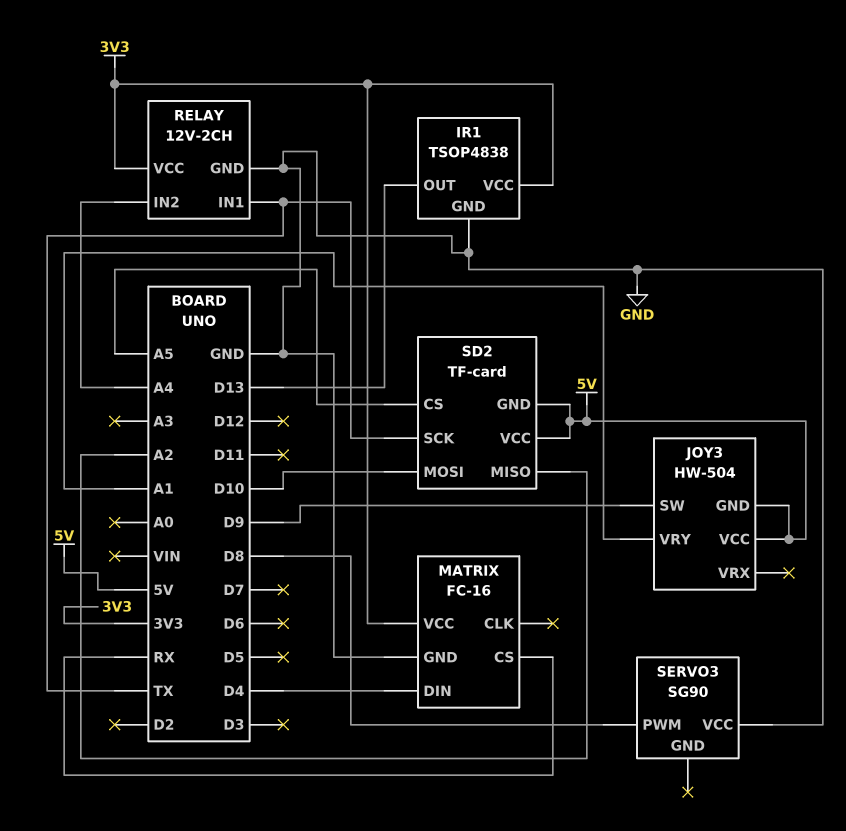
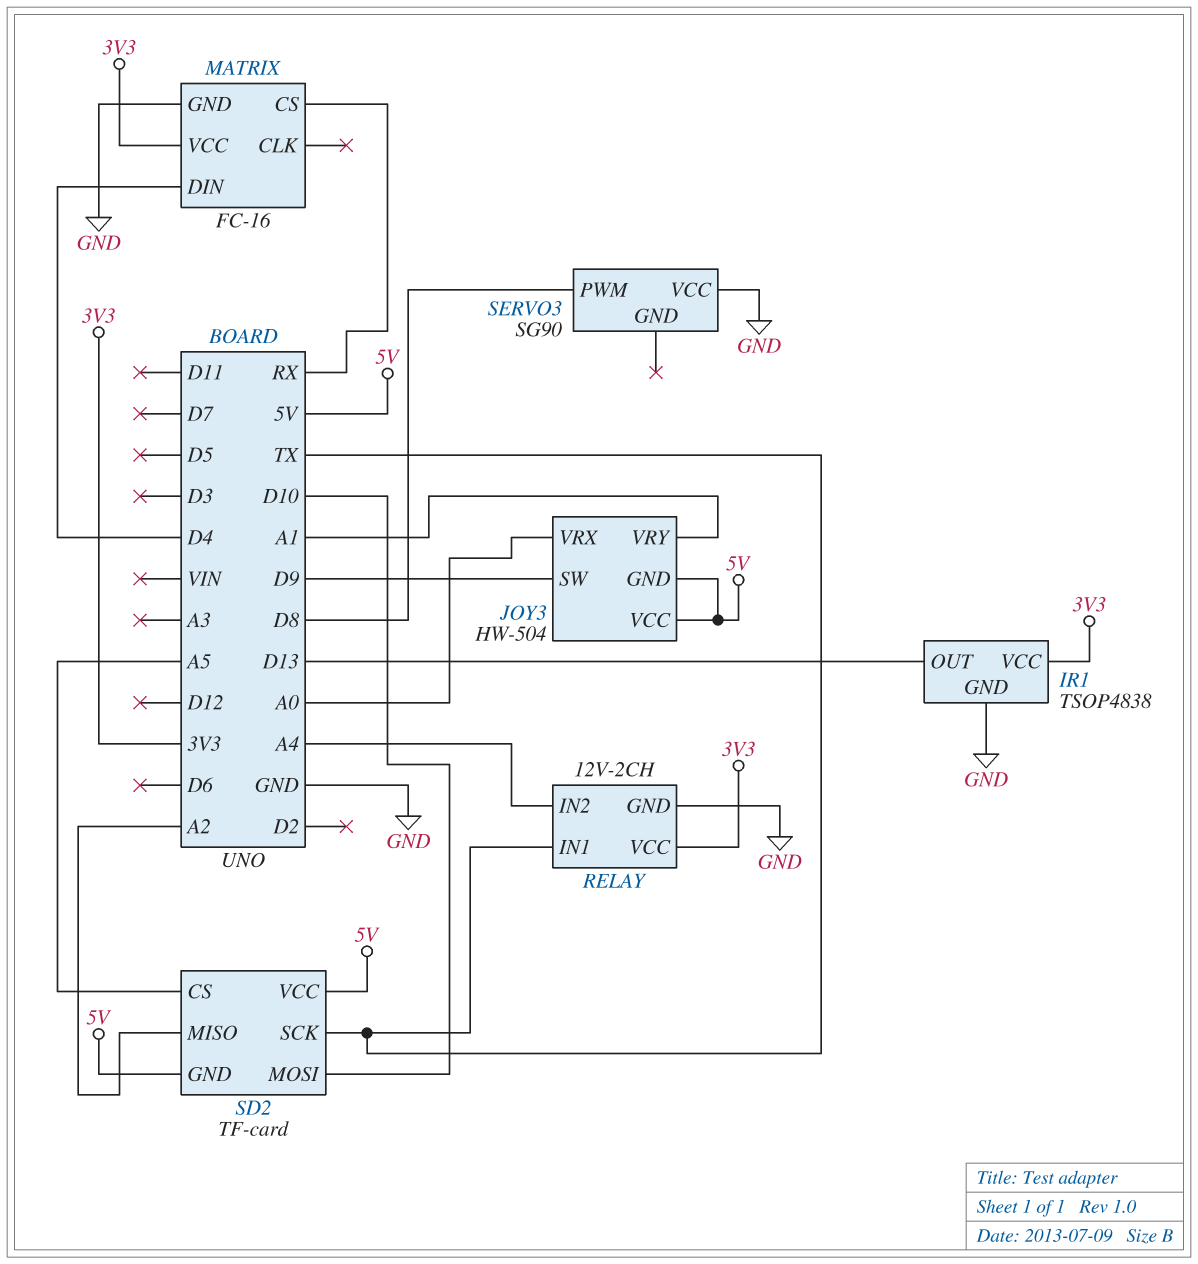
JOY3 pin VRX: none -> A0

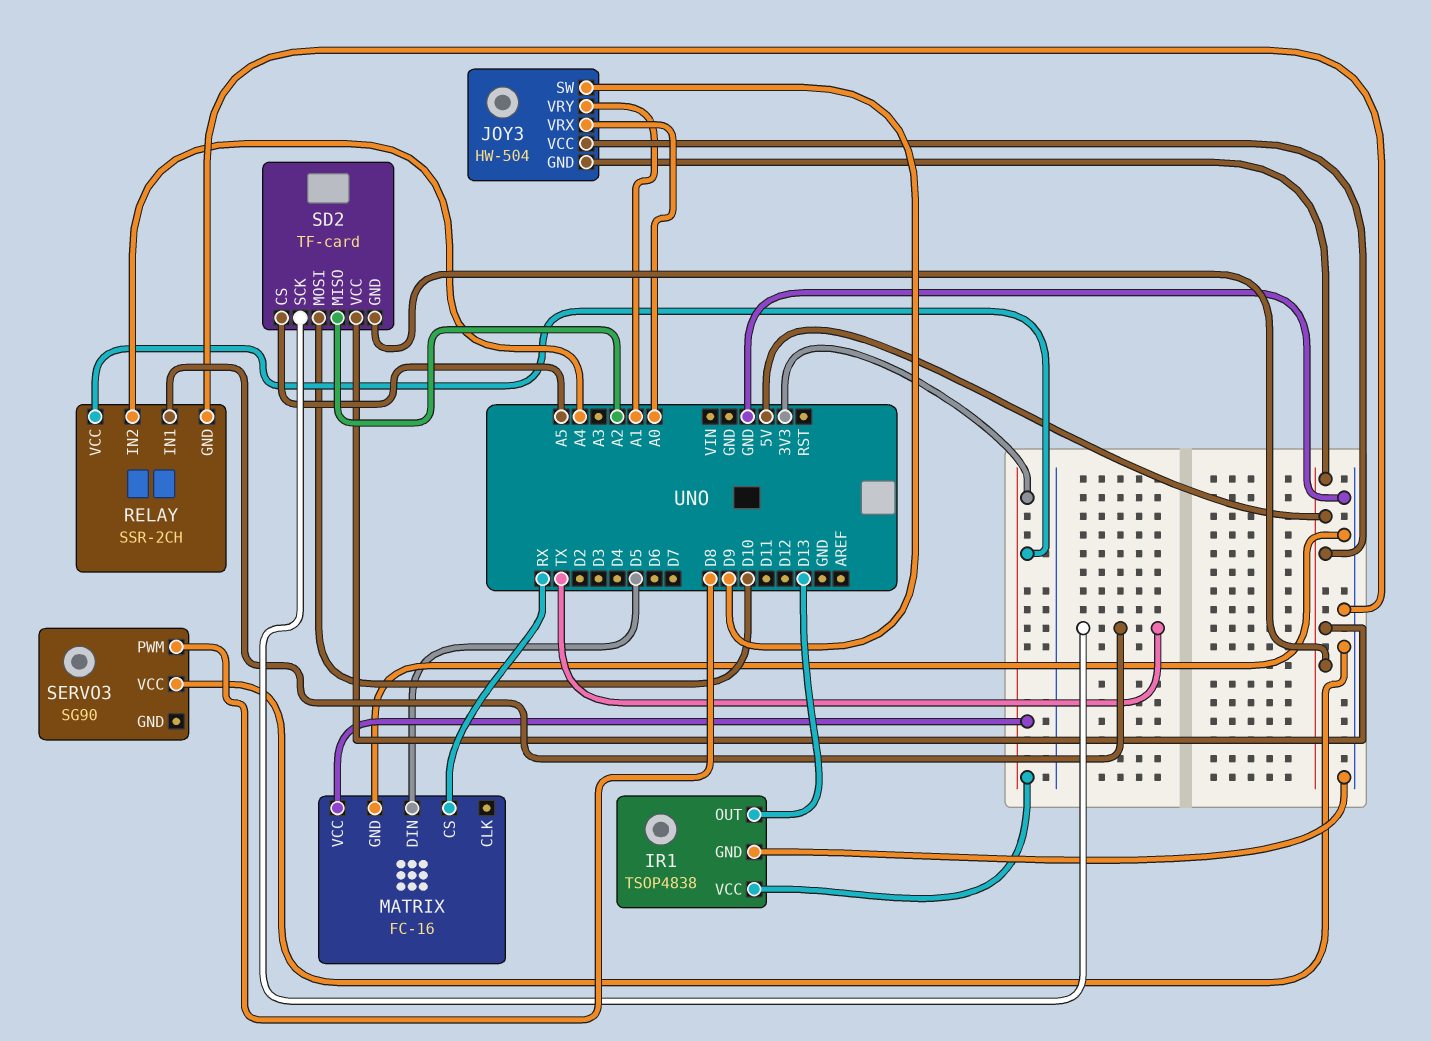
MATRIX pin DIN: D4 -> D5
RELAY: 12V-2CH -> SSR-2CH

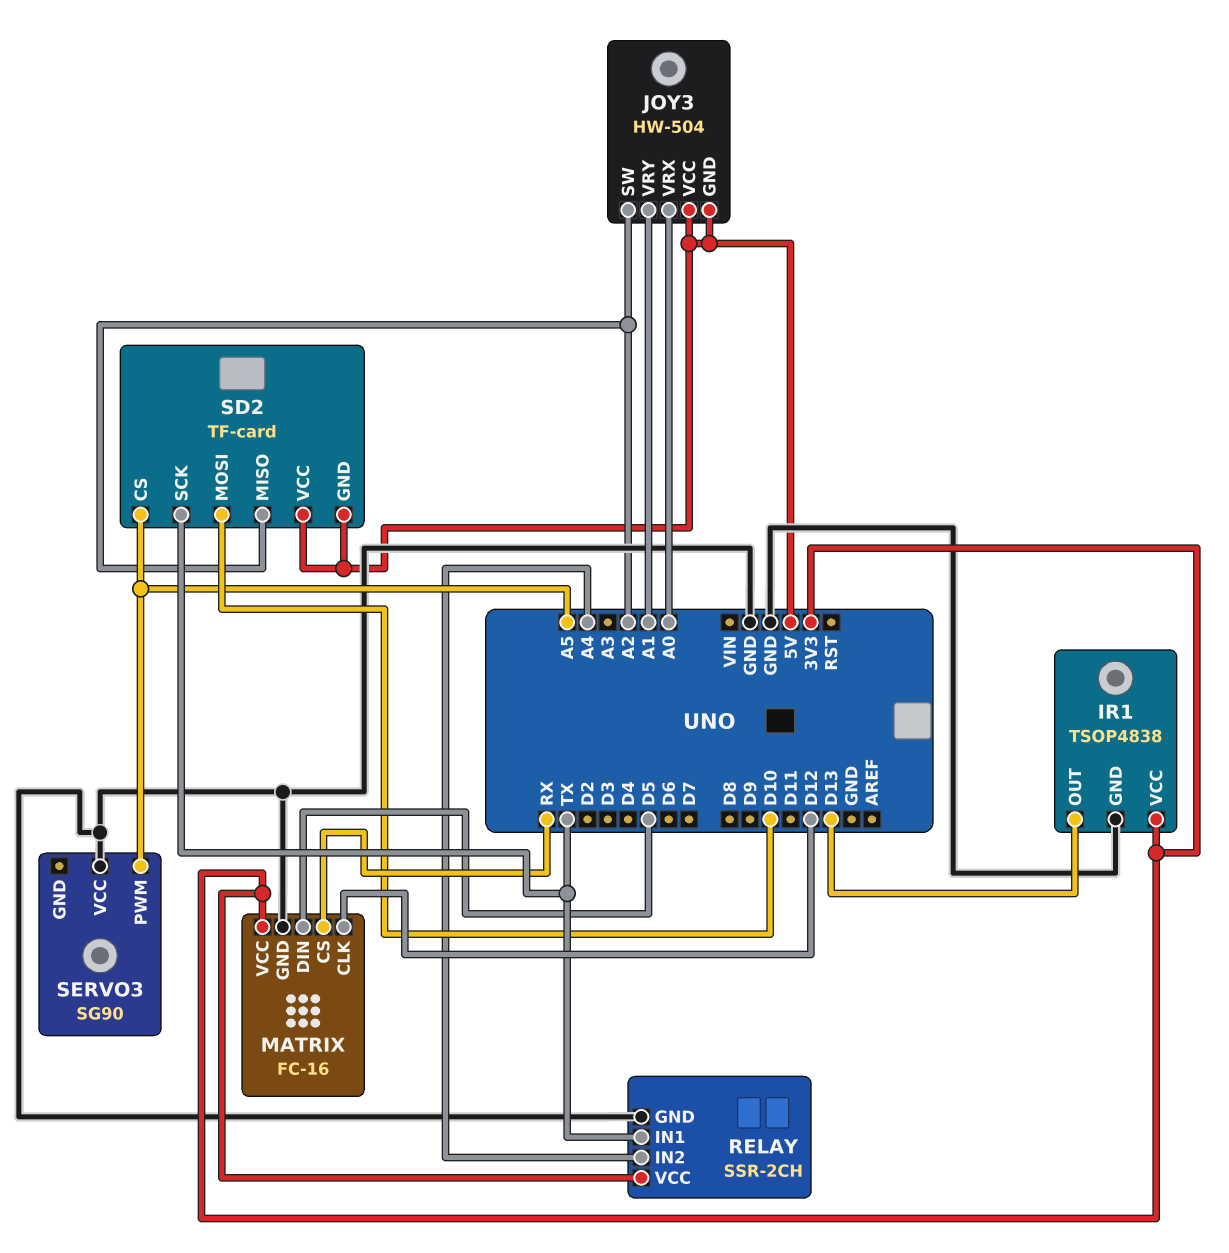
JOY3 pin SW: D9 -> A2
MATRIX pin CLK: none -> D12
SERVO3 pin PWM: D8 -> A5

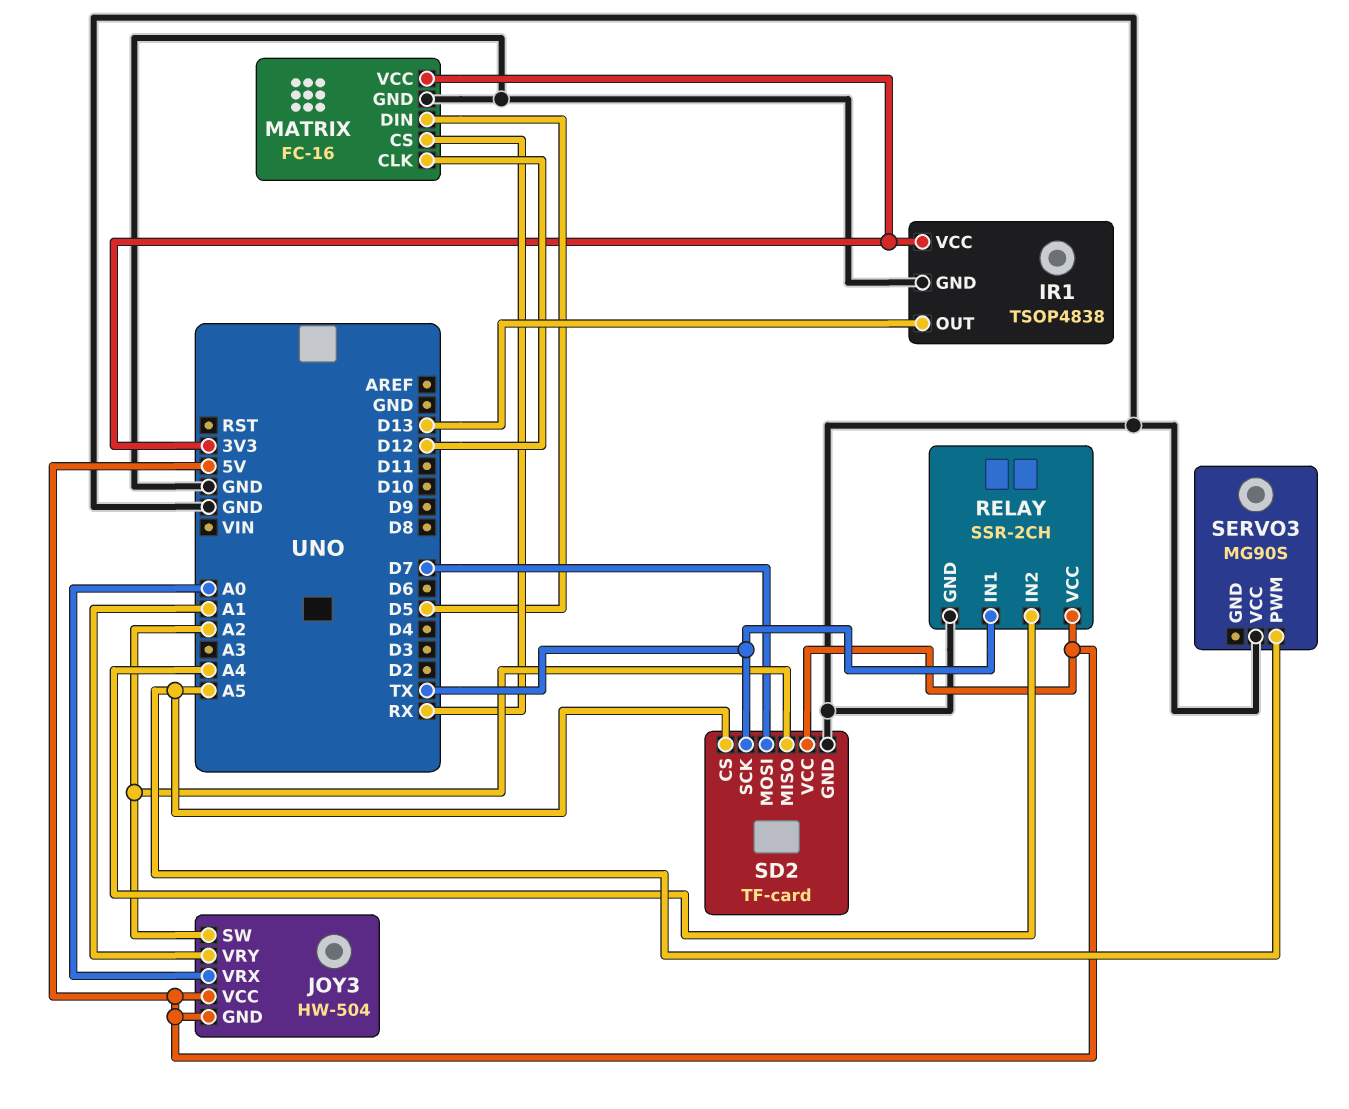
RELAY pin VCC: 3V3 -> 5V
SD2 pin GND: 5V -> GND
SD2 pin MOSI: D10 -> D7
SERVO3: SG90 -> MG90S

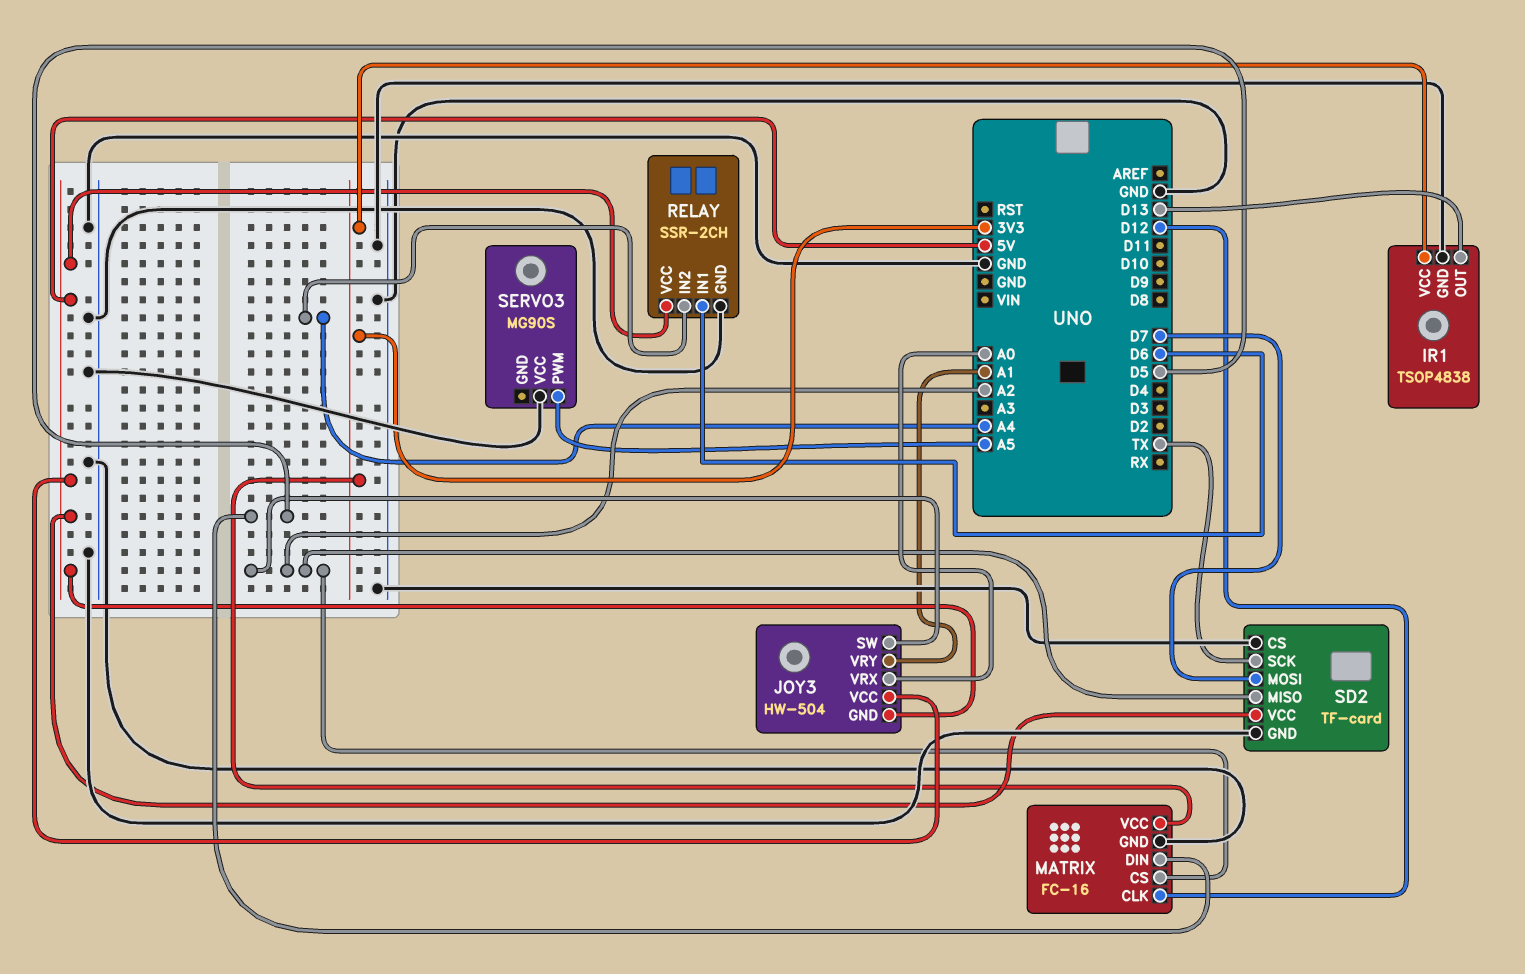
MATRIX pin CS: RX -> A2
RELAY pin IN1: TX -> D6
SD2 pin CS: A5 -> GND

